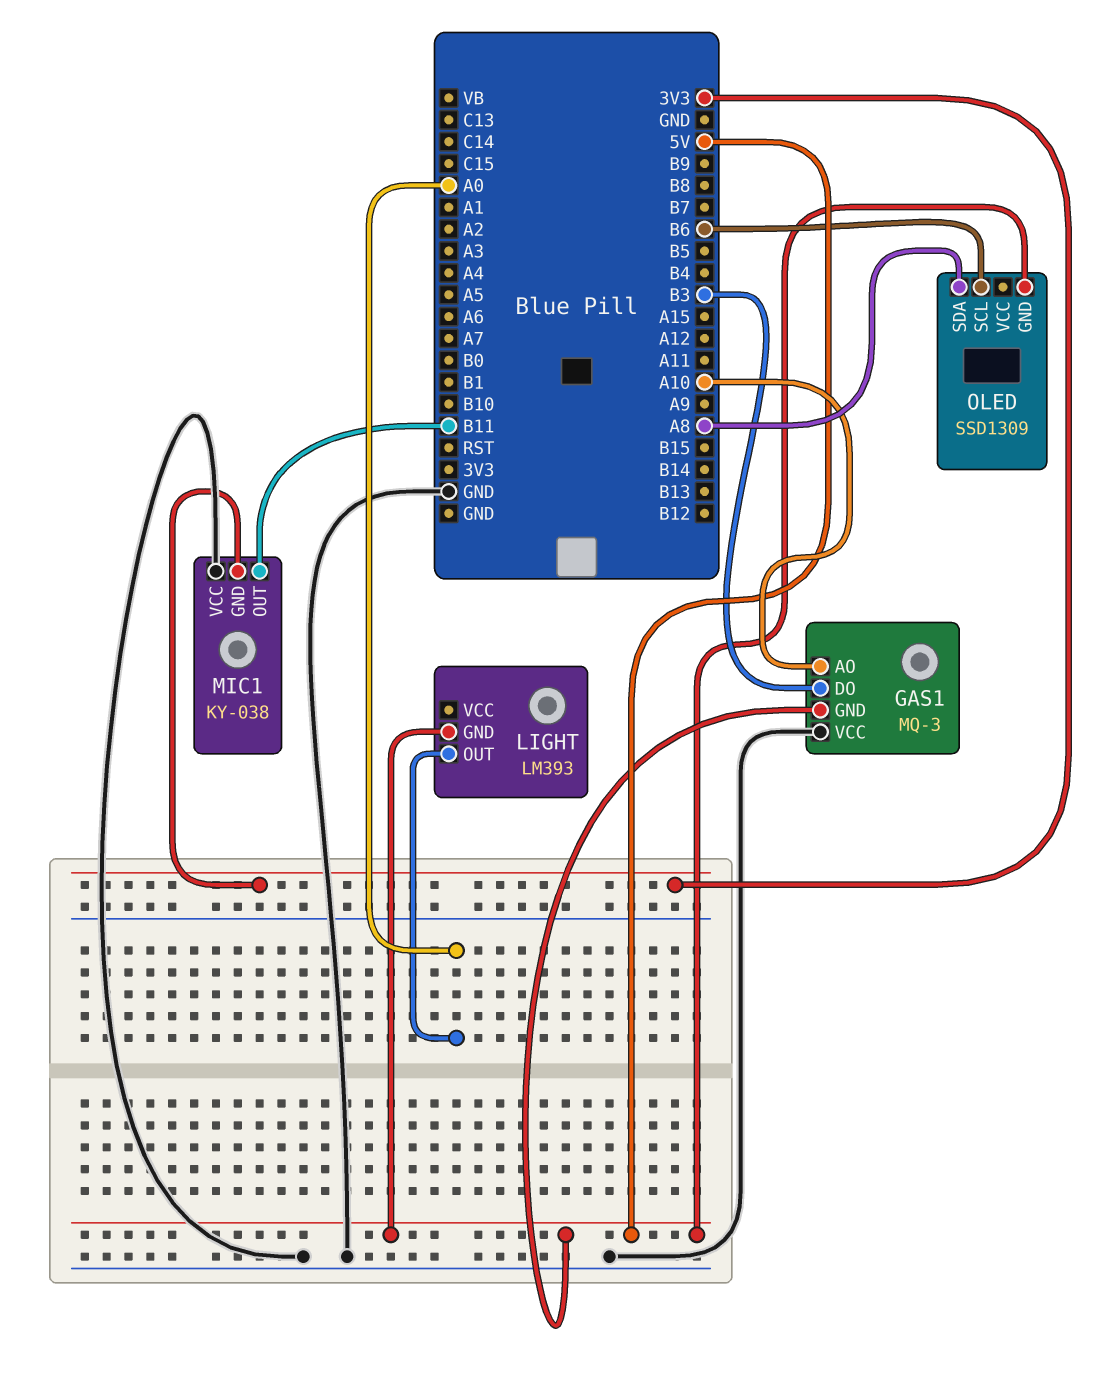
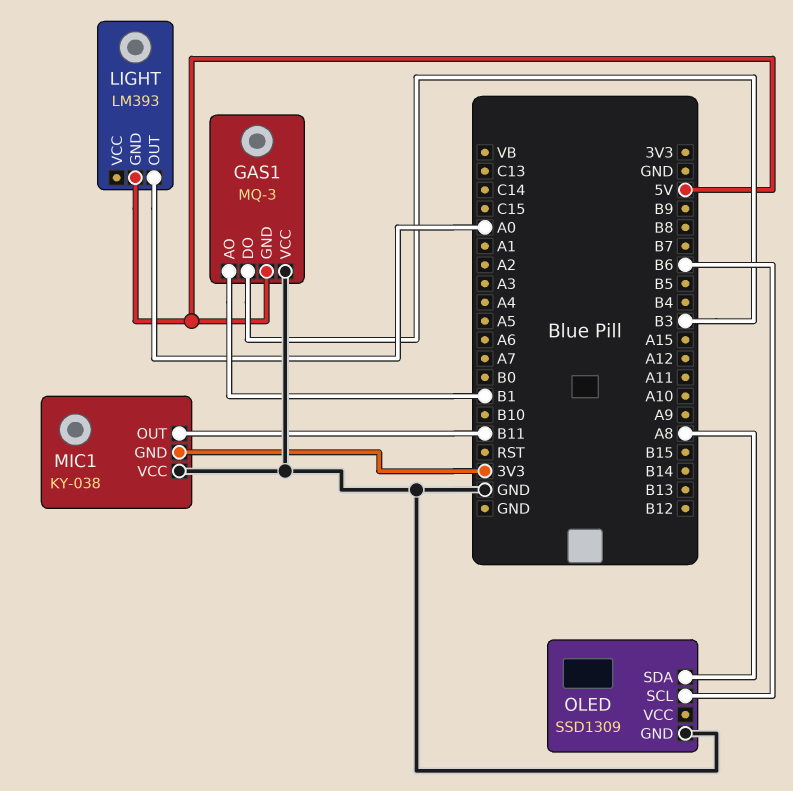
GAS1 pin AO: A10 -> B1
OLED pin GND: 5V -> GND

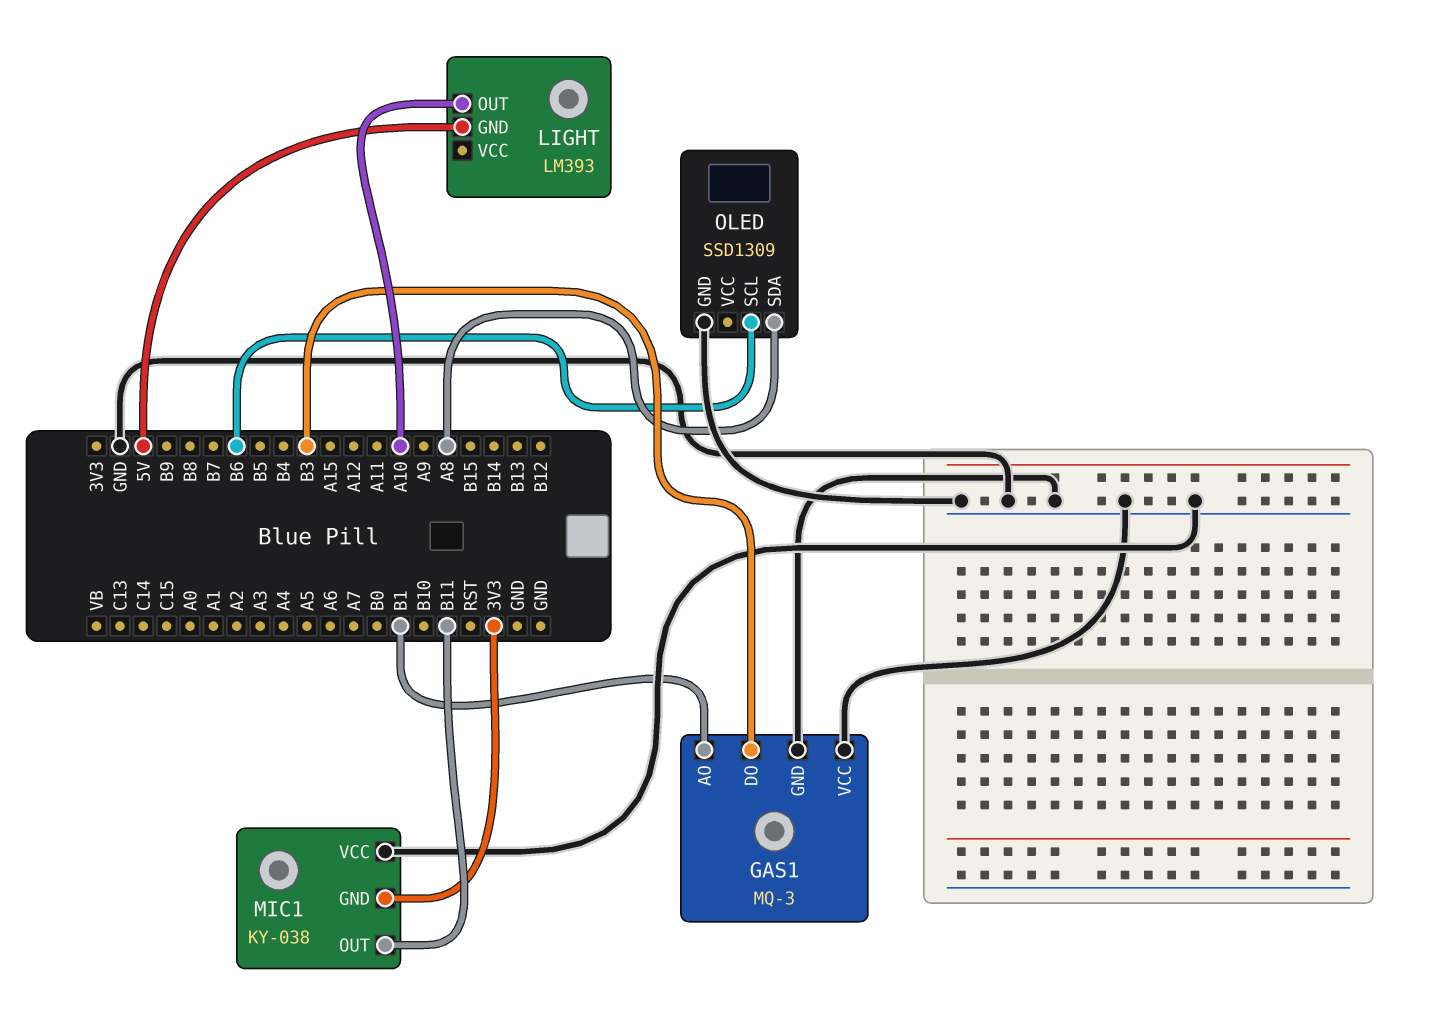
GAS1 pin GND: 5V -> GND
LIGHT pin OUT: A0 -> A10

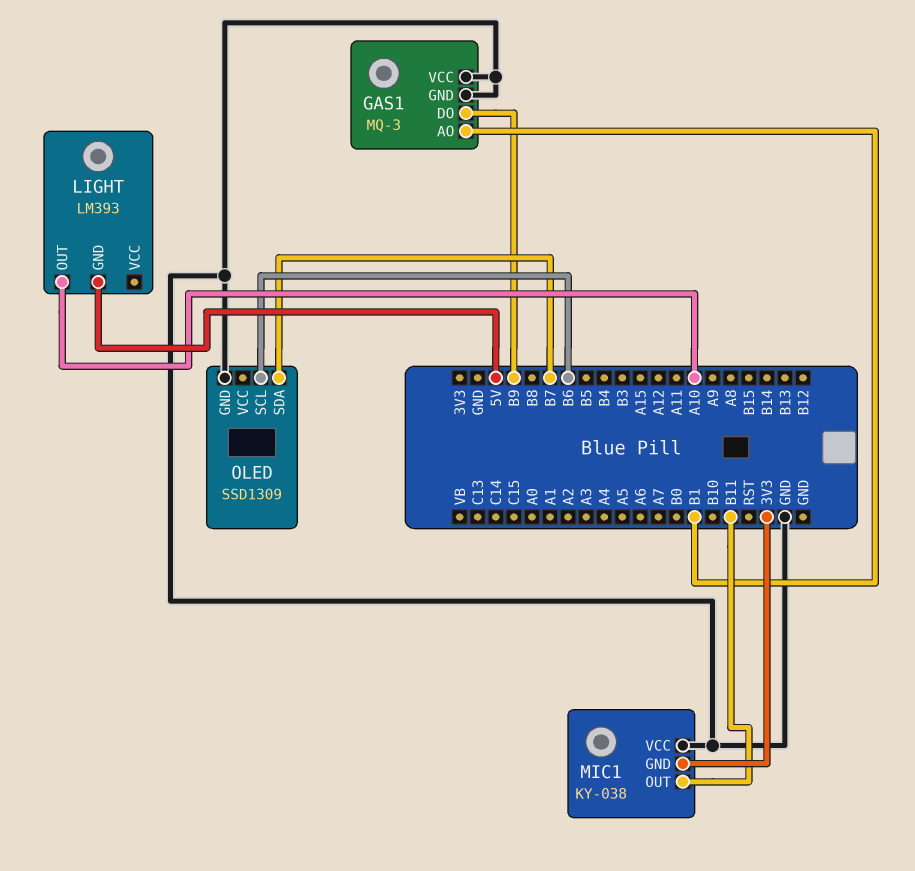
GAS1 pin DO: B3 -> B9
OLED pin SDA: A8 -> B7

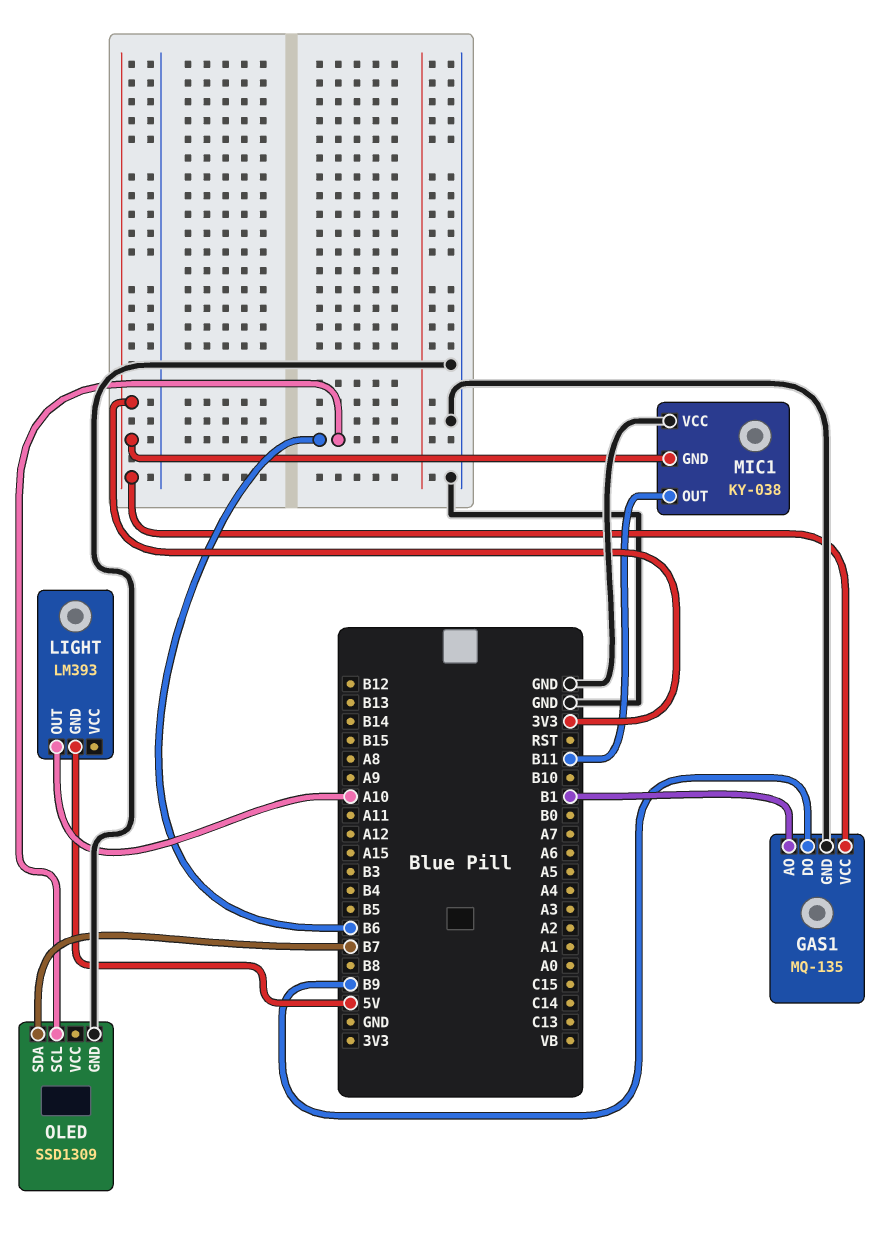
GAS1: MQ-3 -> MQ-135
GAS1 pin VCC: GND -> 3V3

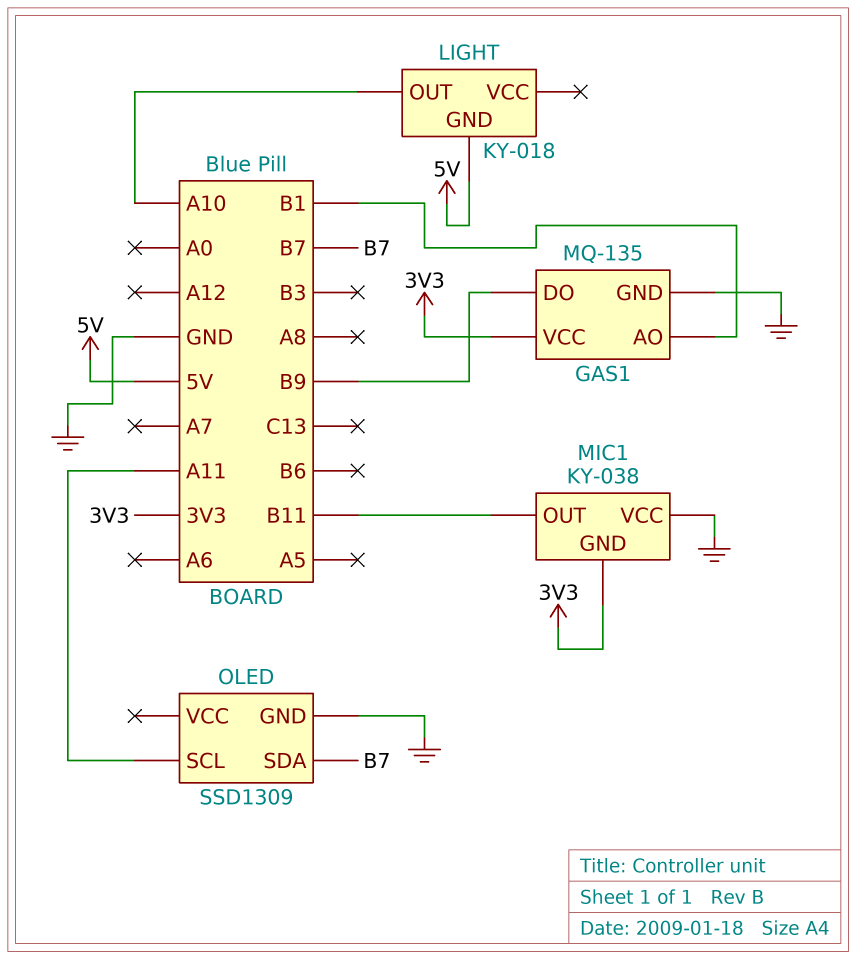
LIGHT: LM393 -> KY-018
OLED pin SCL: B6 -> A11

